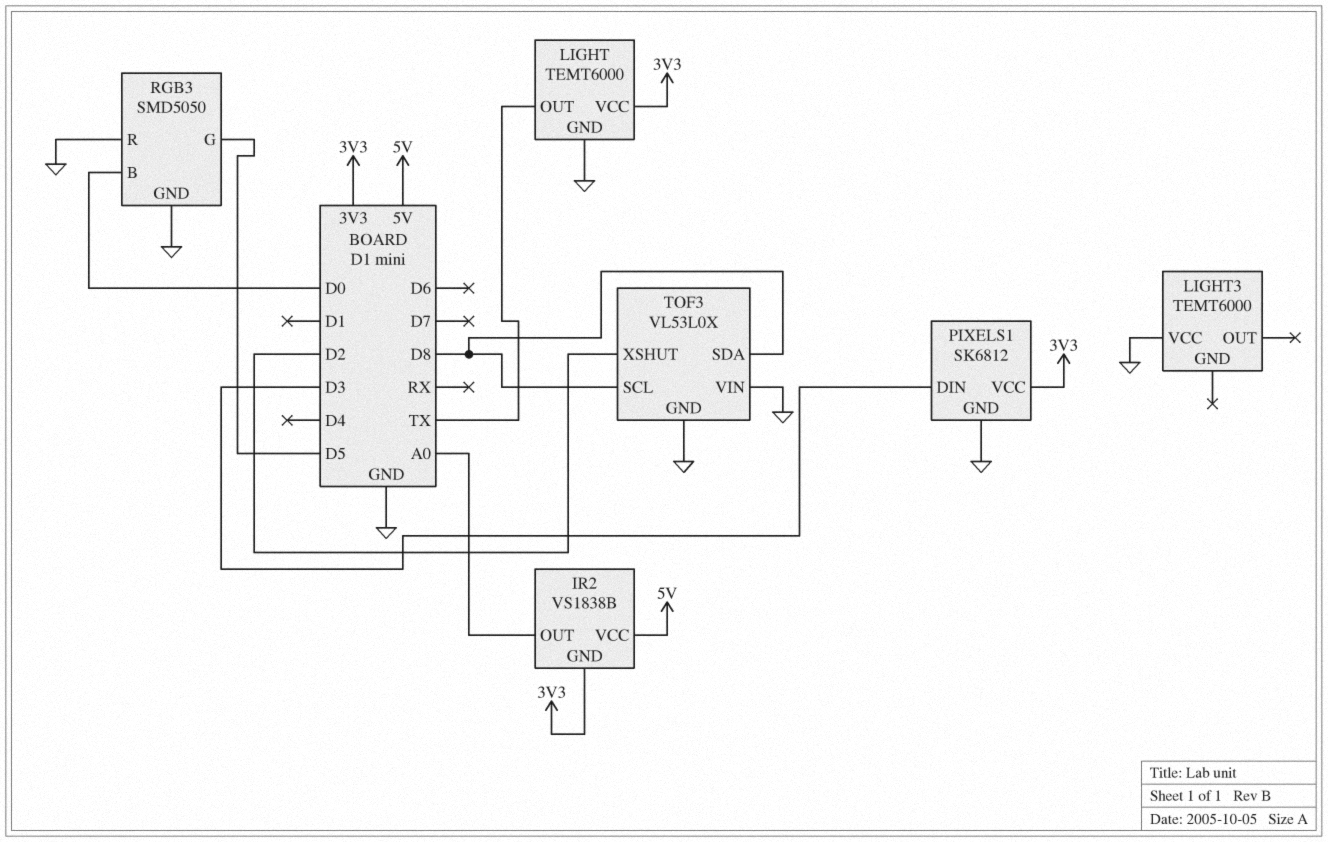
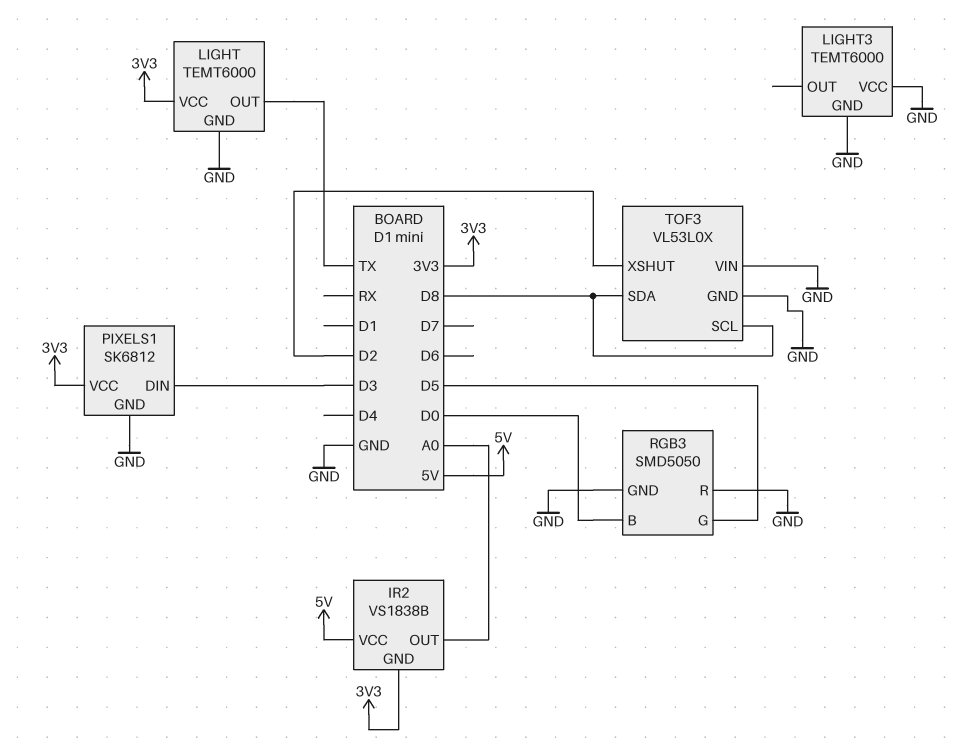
LIGHT3 pin GND: none -> GND

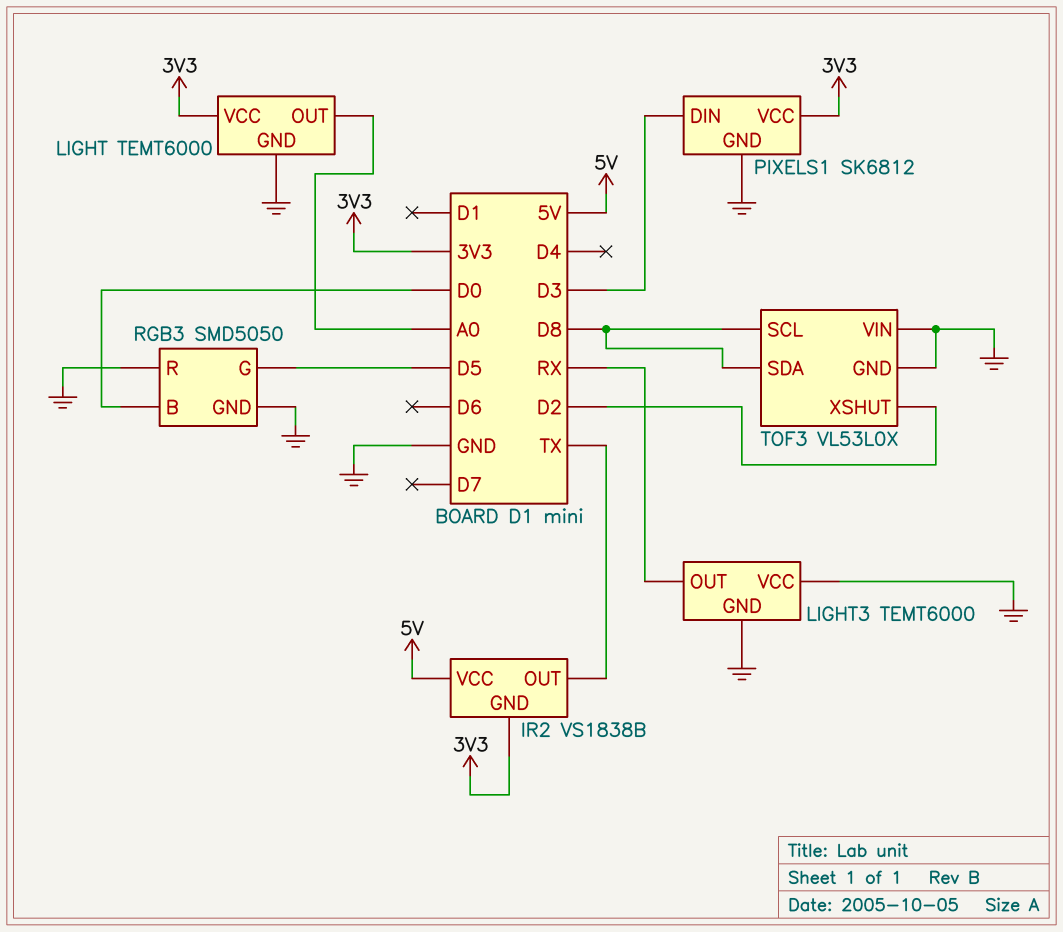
IR2 pin OUT: A0 -> TX
LIGHT pin OUT: TX -> A0
LIGHT3 pin OUT: none -> RX

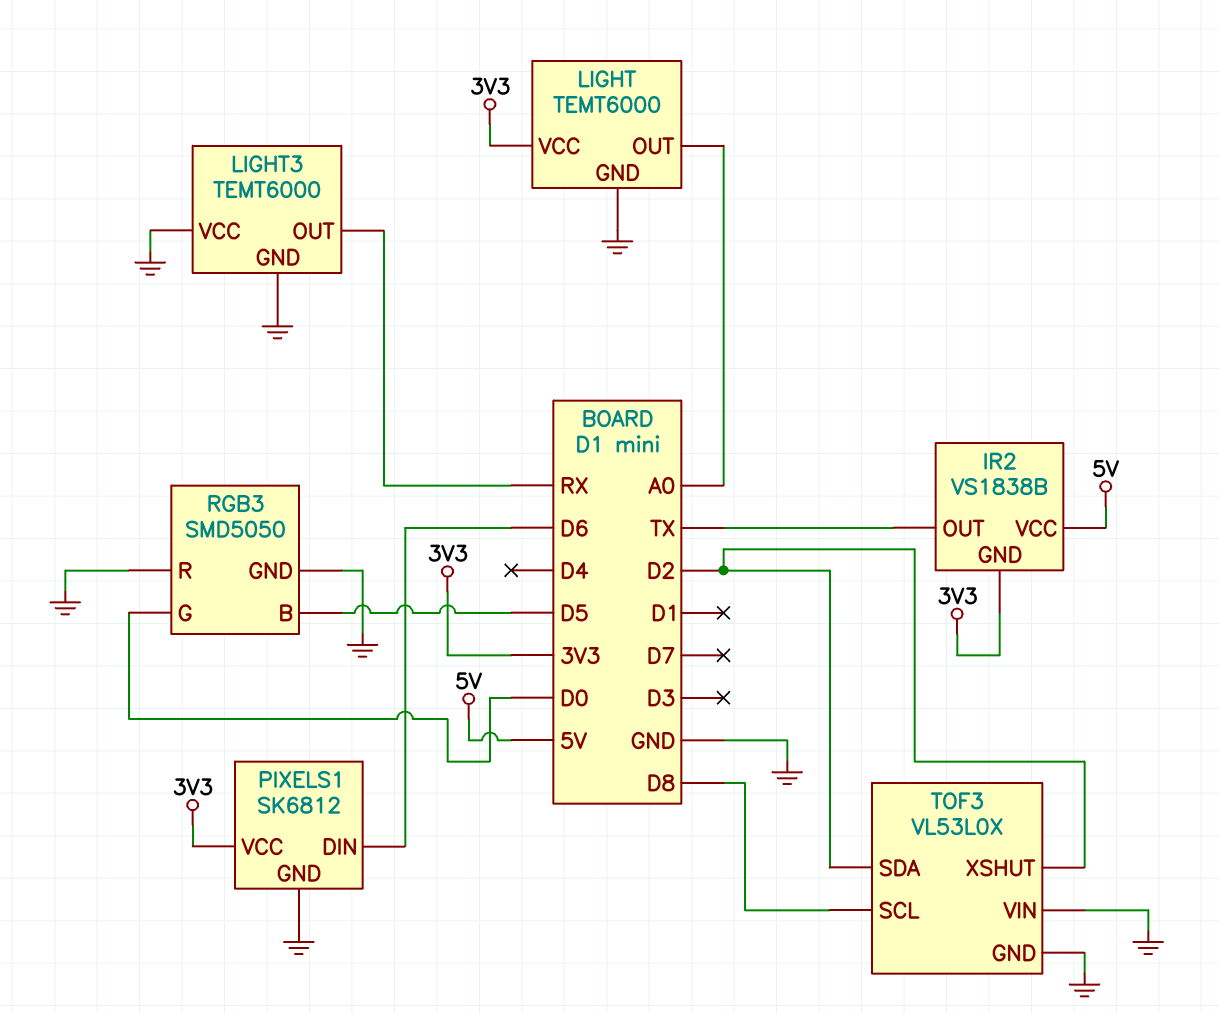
PIXELS1 pin DIN: D3 -> D6
RGB3 pin B: D0 -> D5
RGB3 pin G: D5 -> D0
TOF3 pin SDA: D8 -> D2

